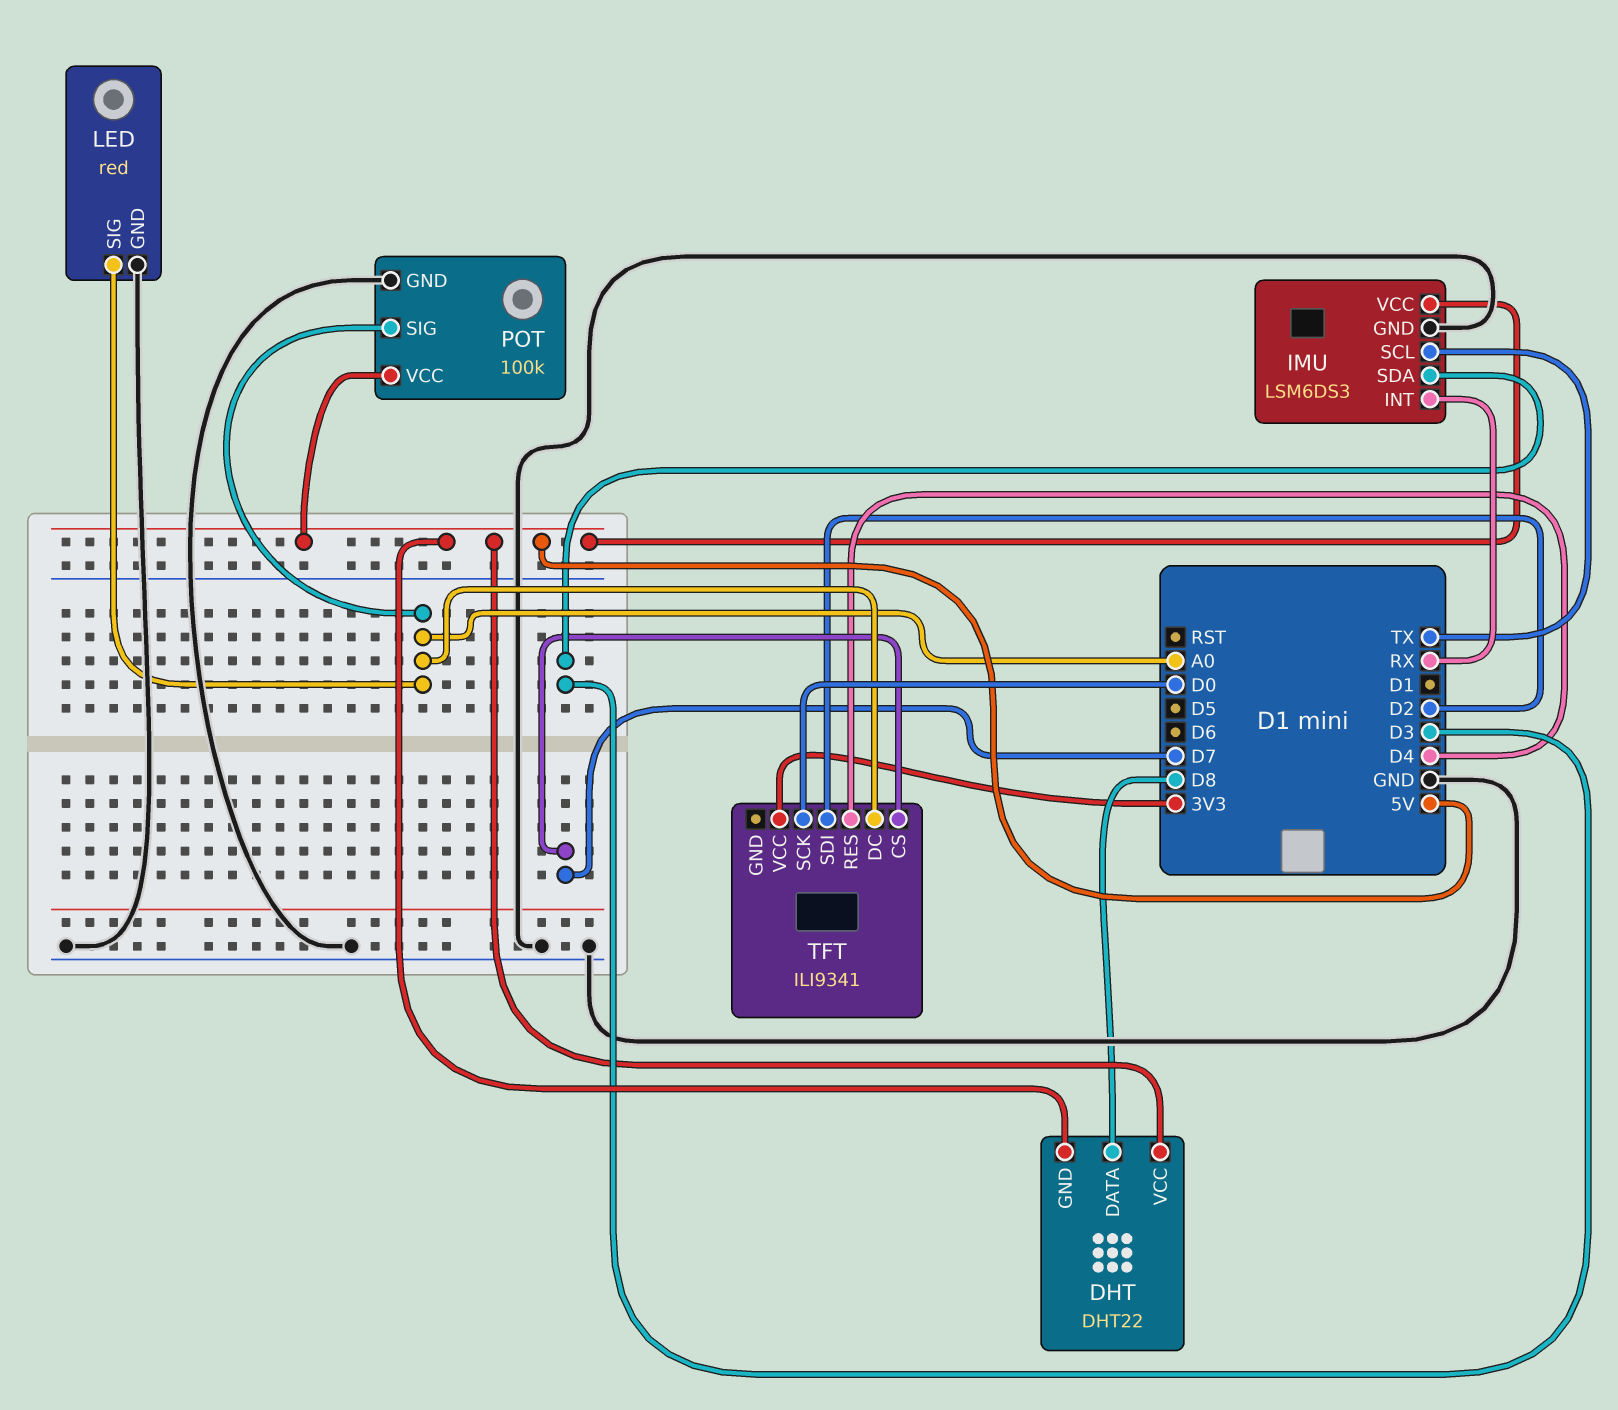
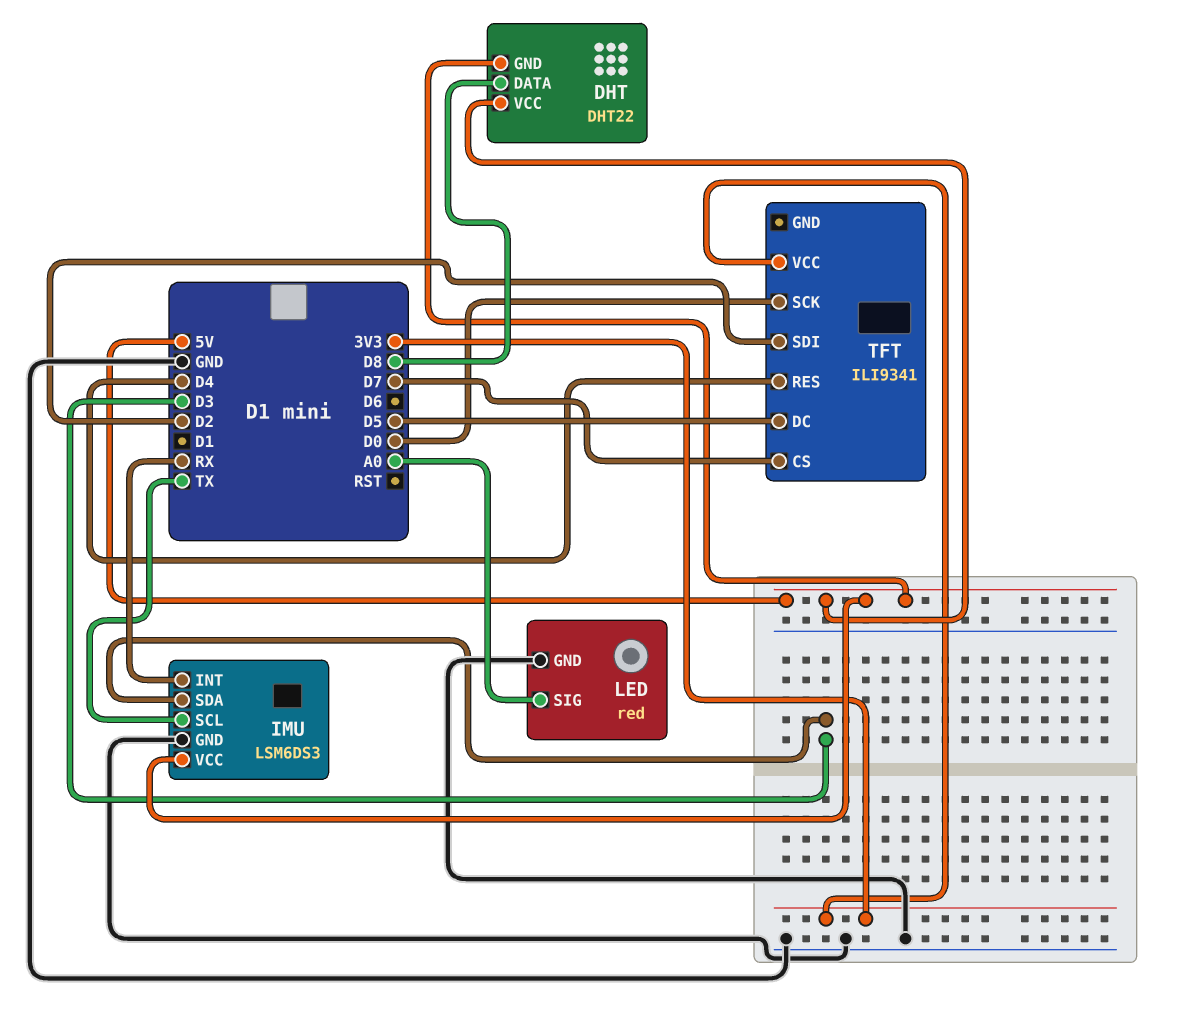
POT: 100k -> none
POT pin GND: GND -> none
POT pin SIG: A0 -> none
POT pin VCC: 5V -> none
TFT pin DC: A0 -> D5

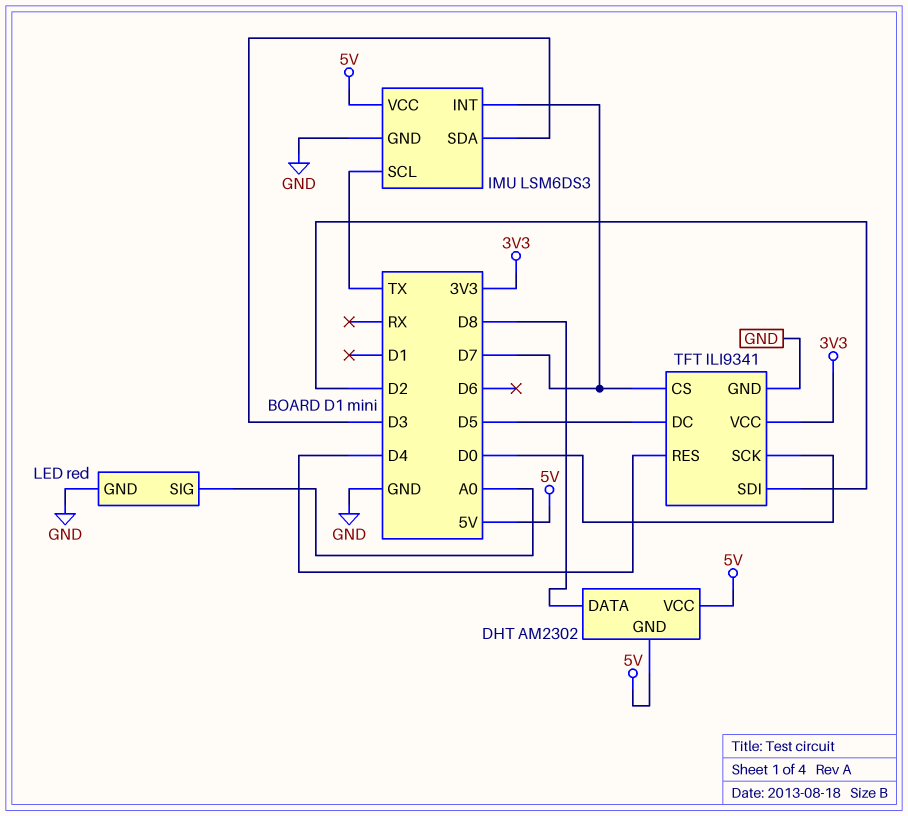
DHT: DHT22 -> AM2302
IMU pin INT: RX -> D7
TFT pin GND: none -> GND

